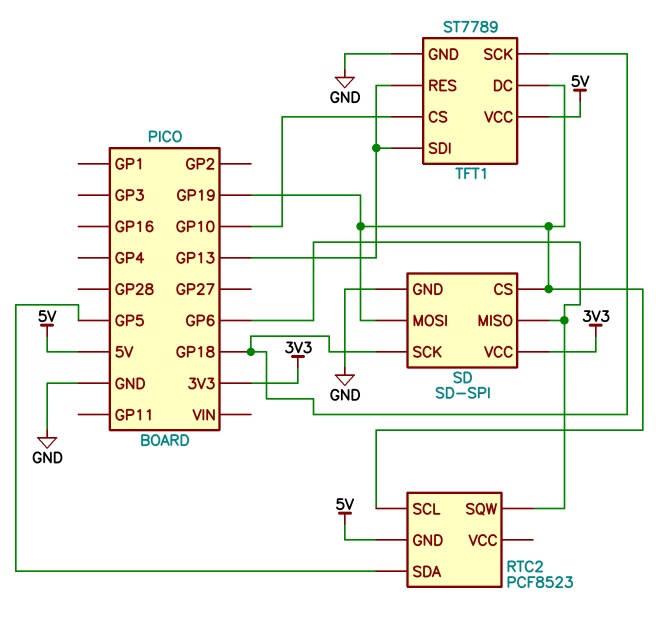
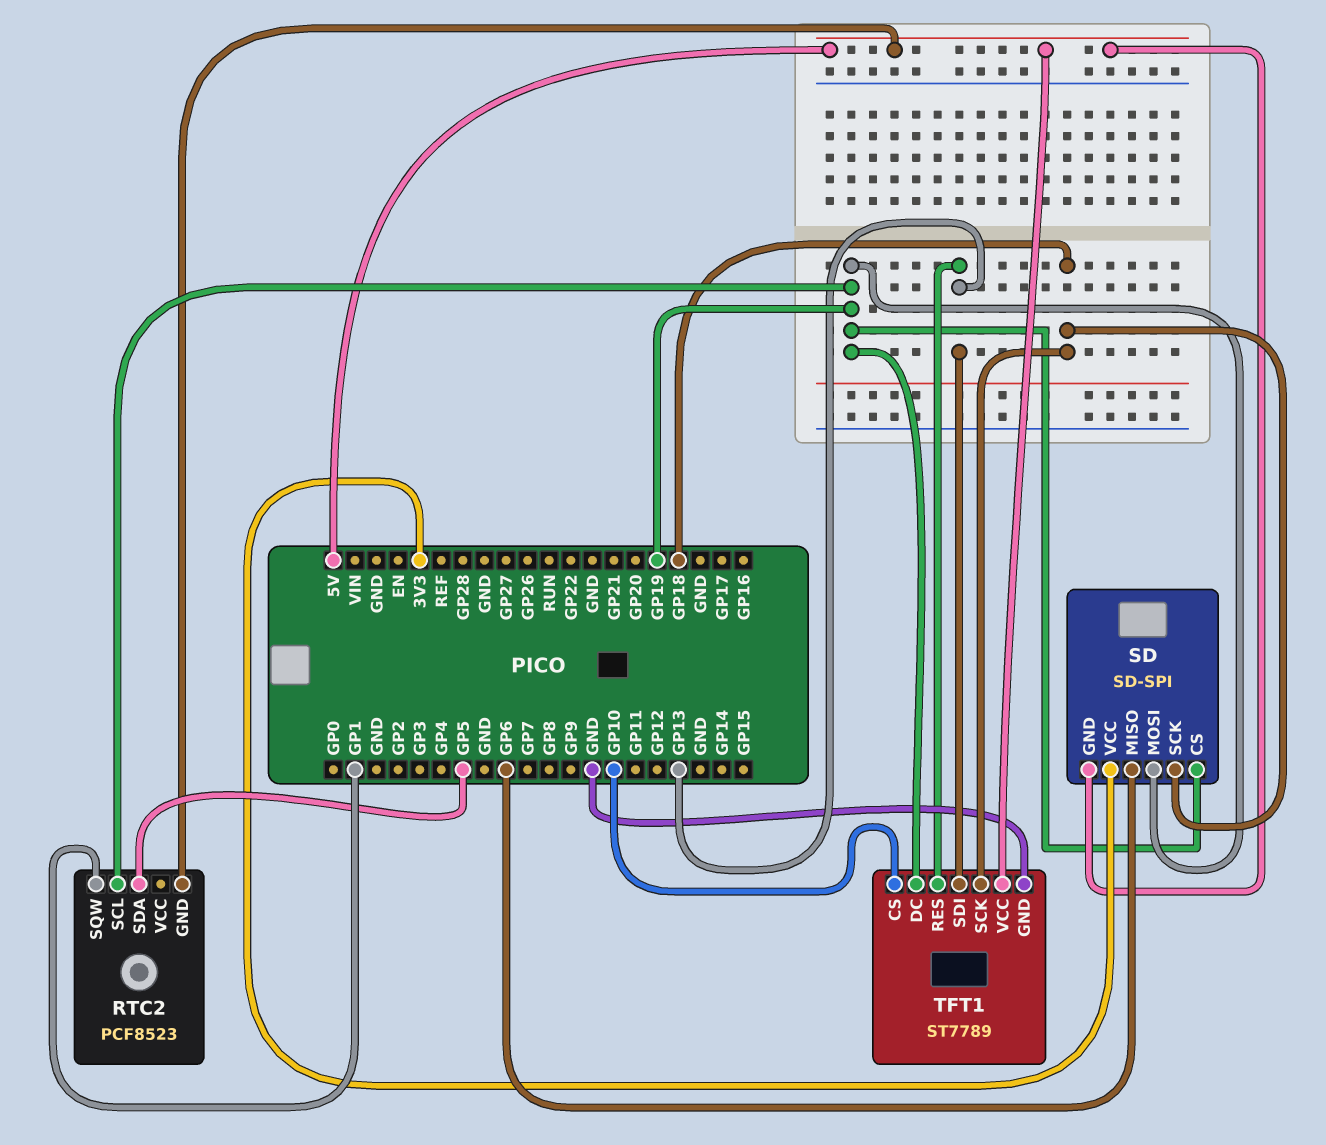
RTC2 pin SQW: GP6 -> GP1
SD pin GND: GND -> 5V

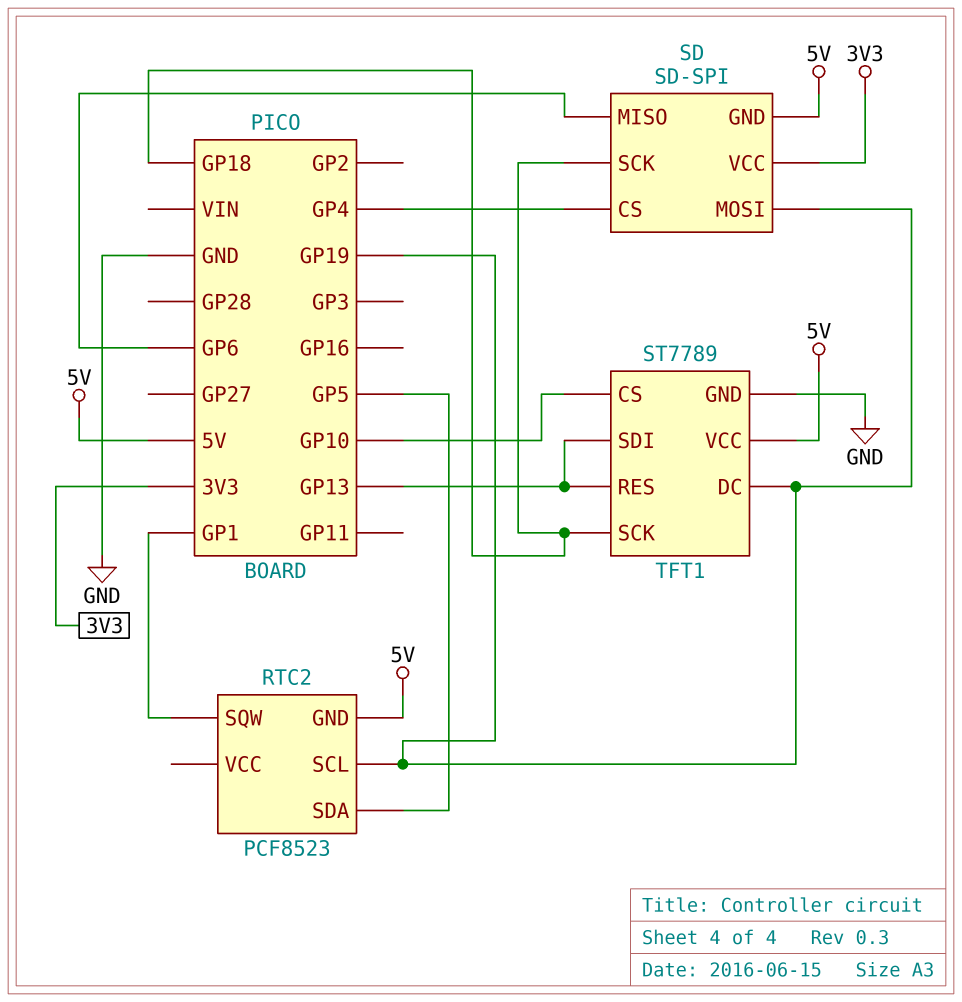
SD pin CS: GP19 -> GP4

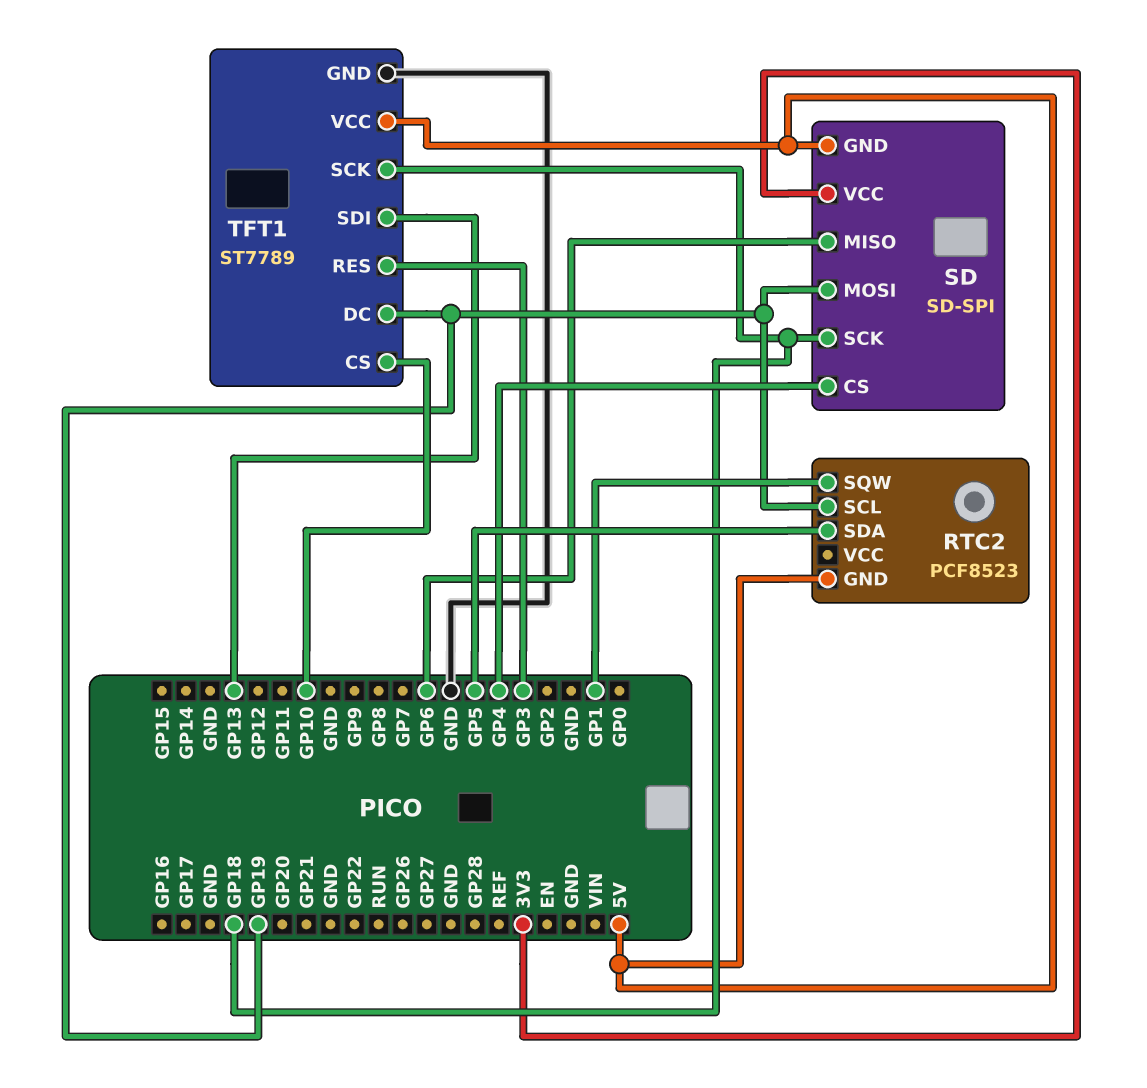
TFT1 pin RES: GP13 -> GP3

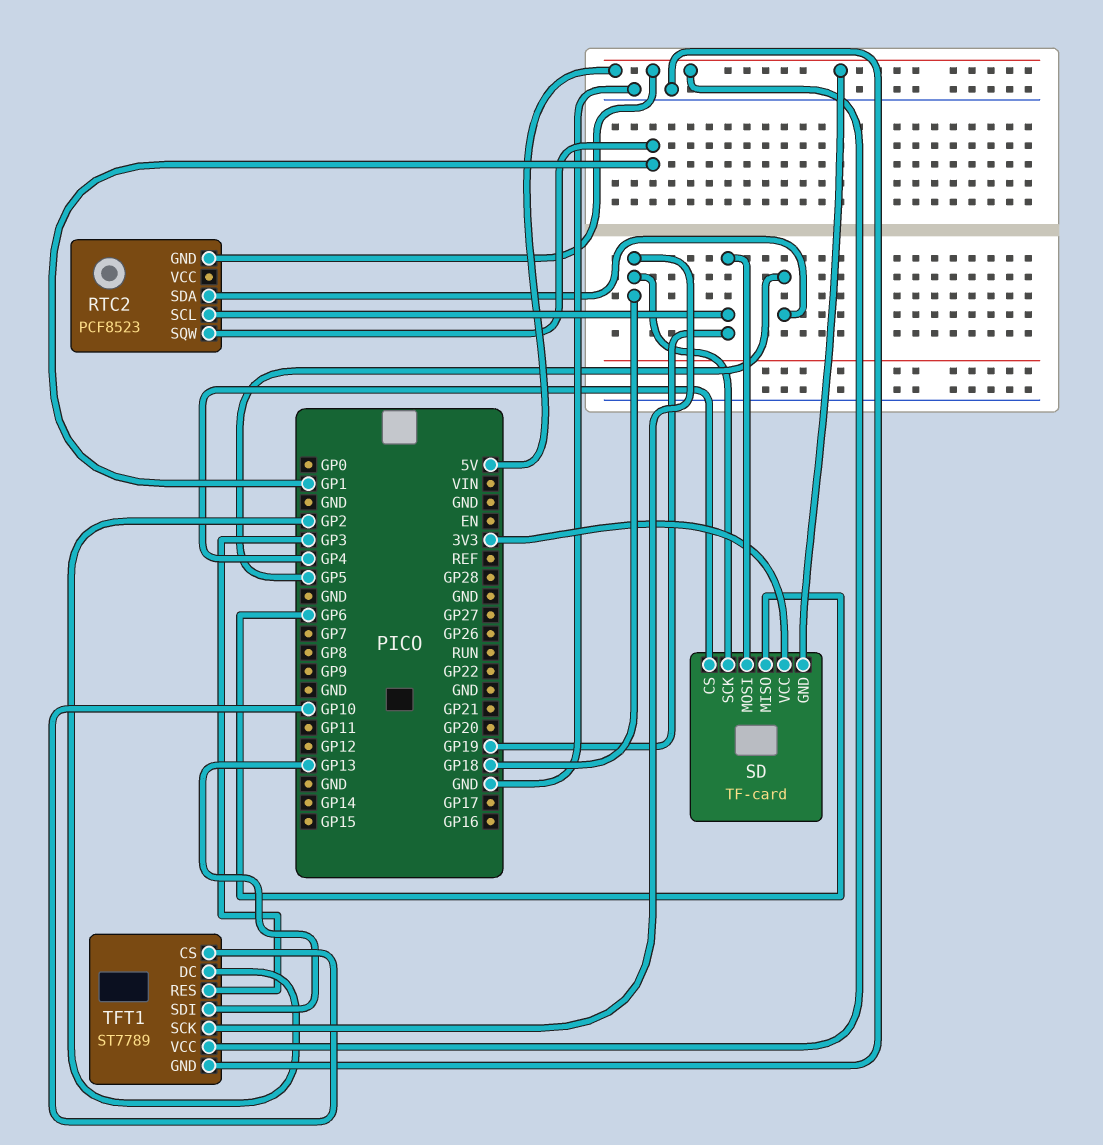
SD: SD-SPI -> TF-card
TFT1 pin DC: GP19 -> GP2

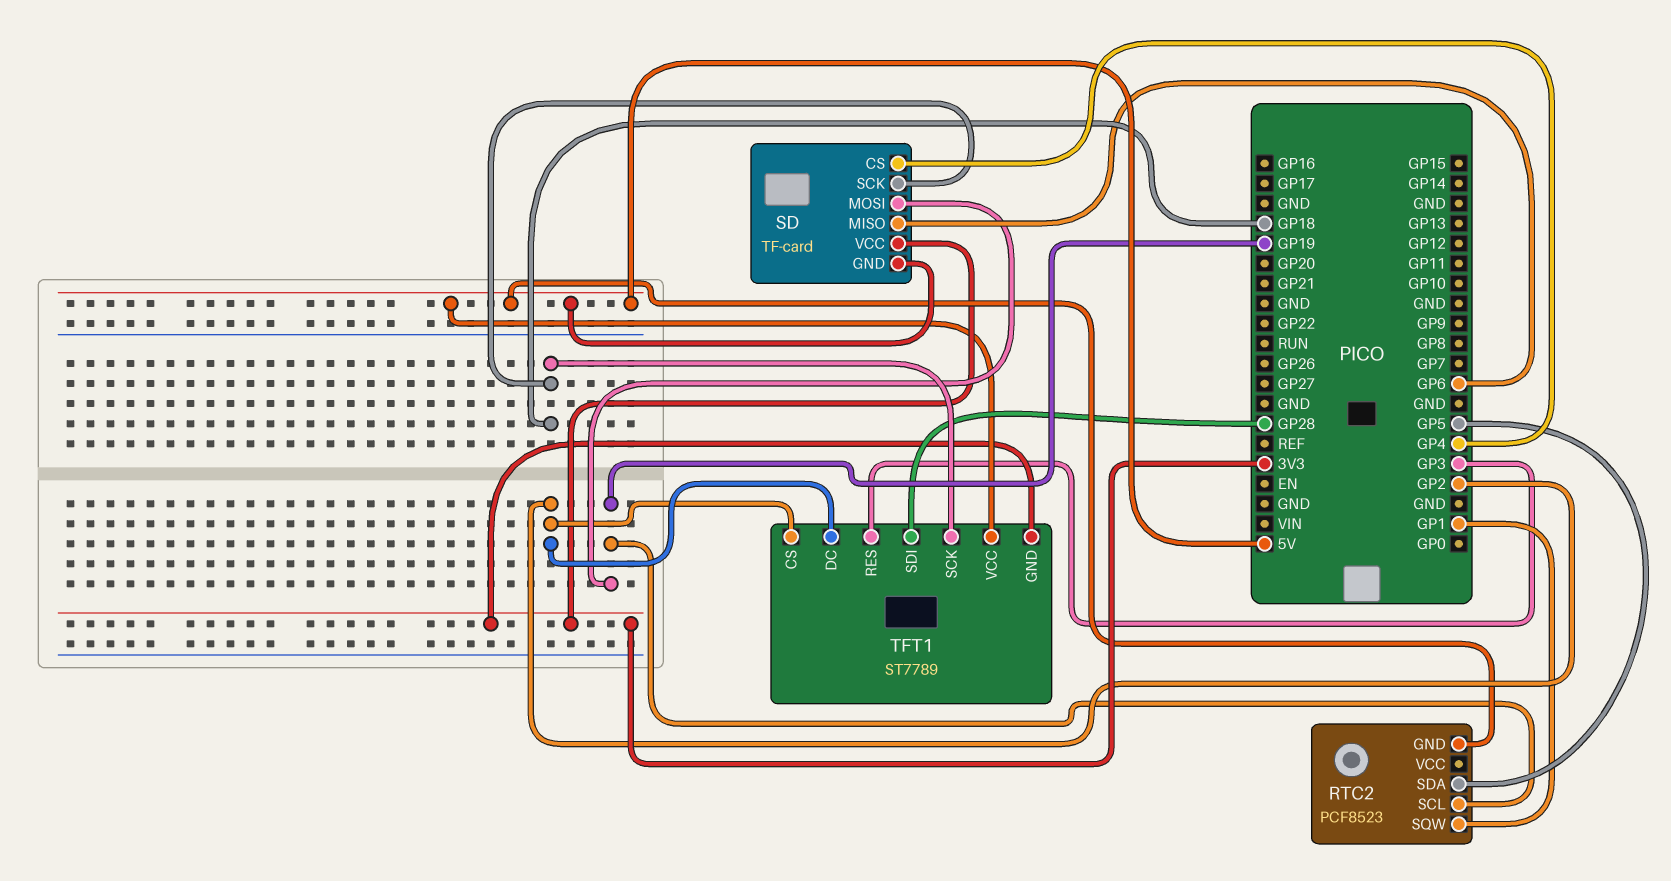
TFT1 pin CS: GP10 -> GP2
TFT1 pin GND: GND -> 3V3
TFT1 pin SDI: GP13 -> GP28

